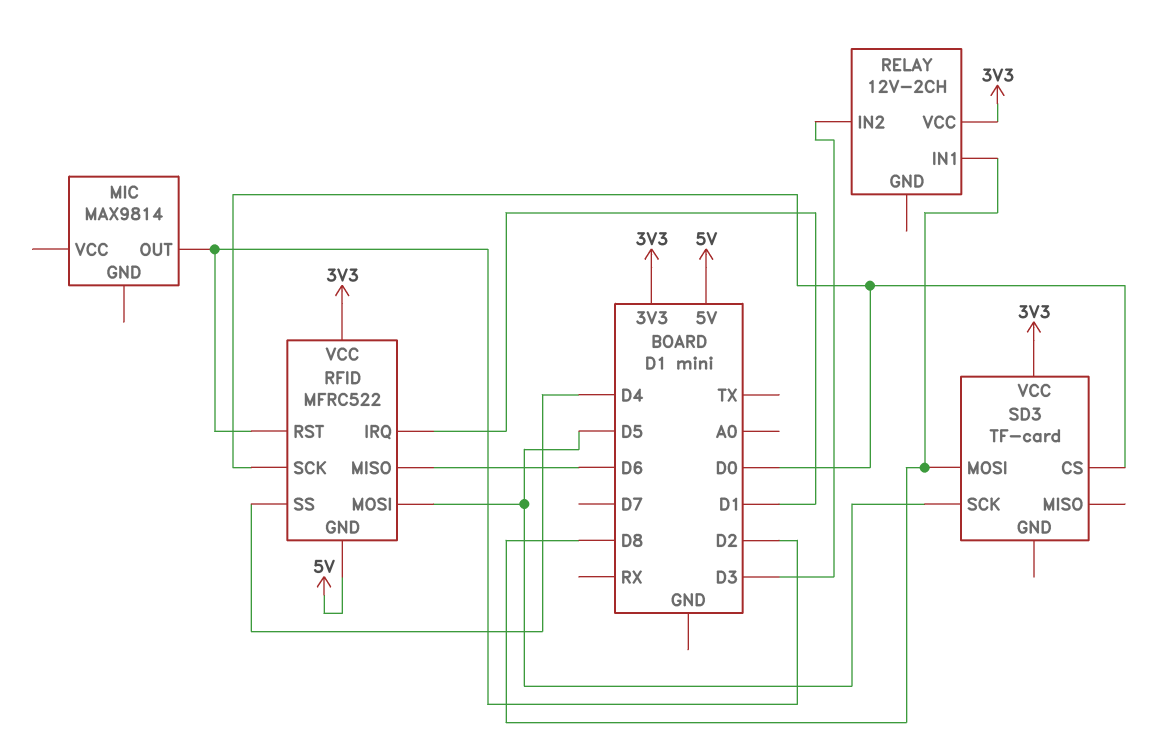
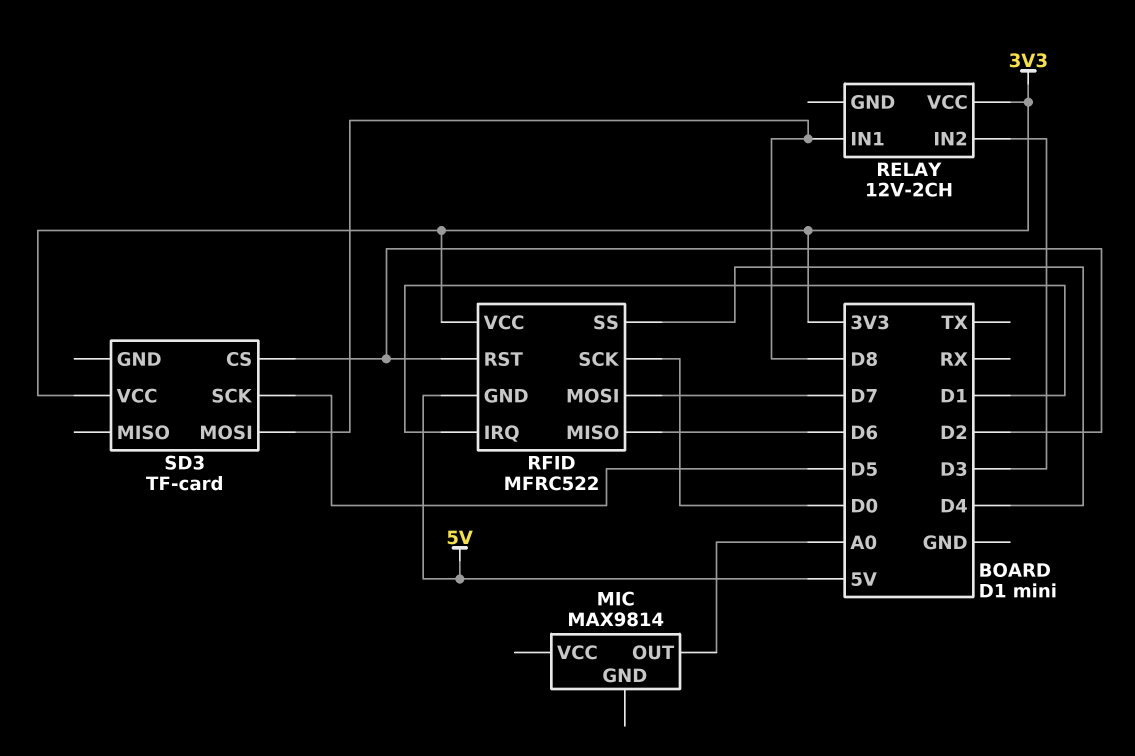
MIC pin OUT: D2 -> A0
RFID pin MOSI: D5 -> D7
SD3 pin CS: D0 -> D2

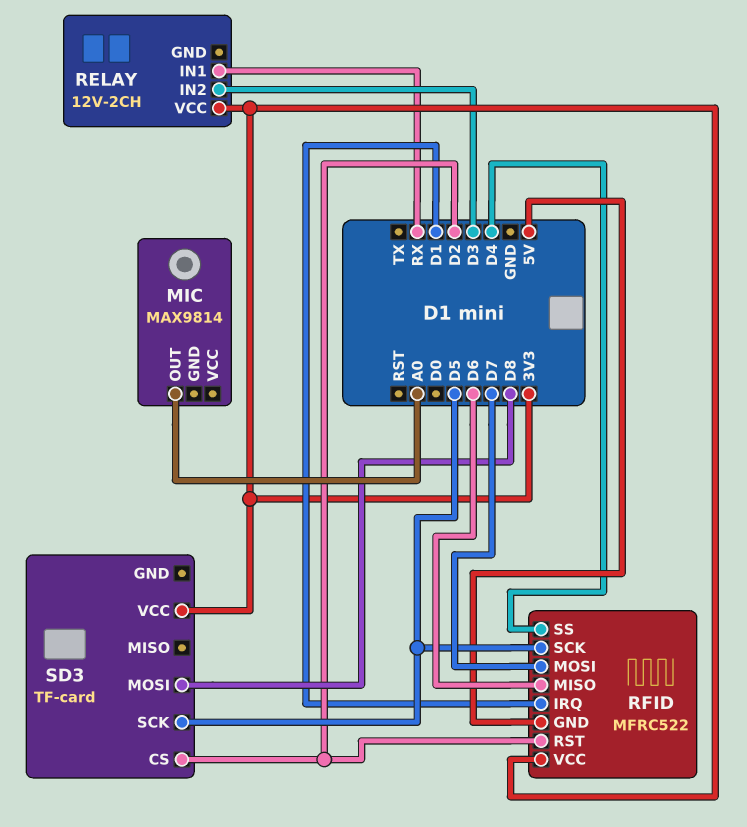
RELAY pin IN1: D8 -> RX
RFID pin SCK: D0 -> D5

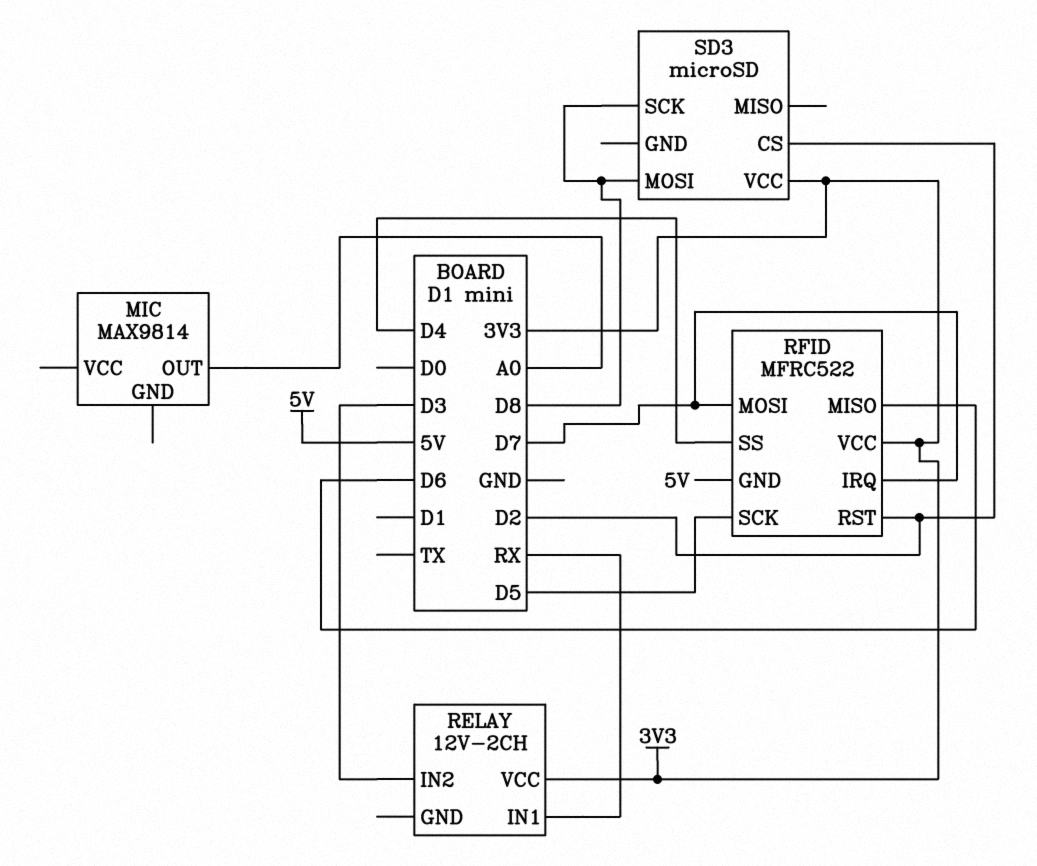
RFID pin IRQ: D1 -> D7
SD3: TF-card -> microSD
SD3 pin SCK: D5 -> D8

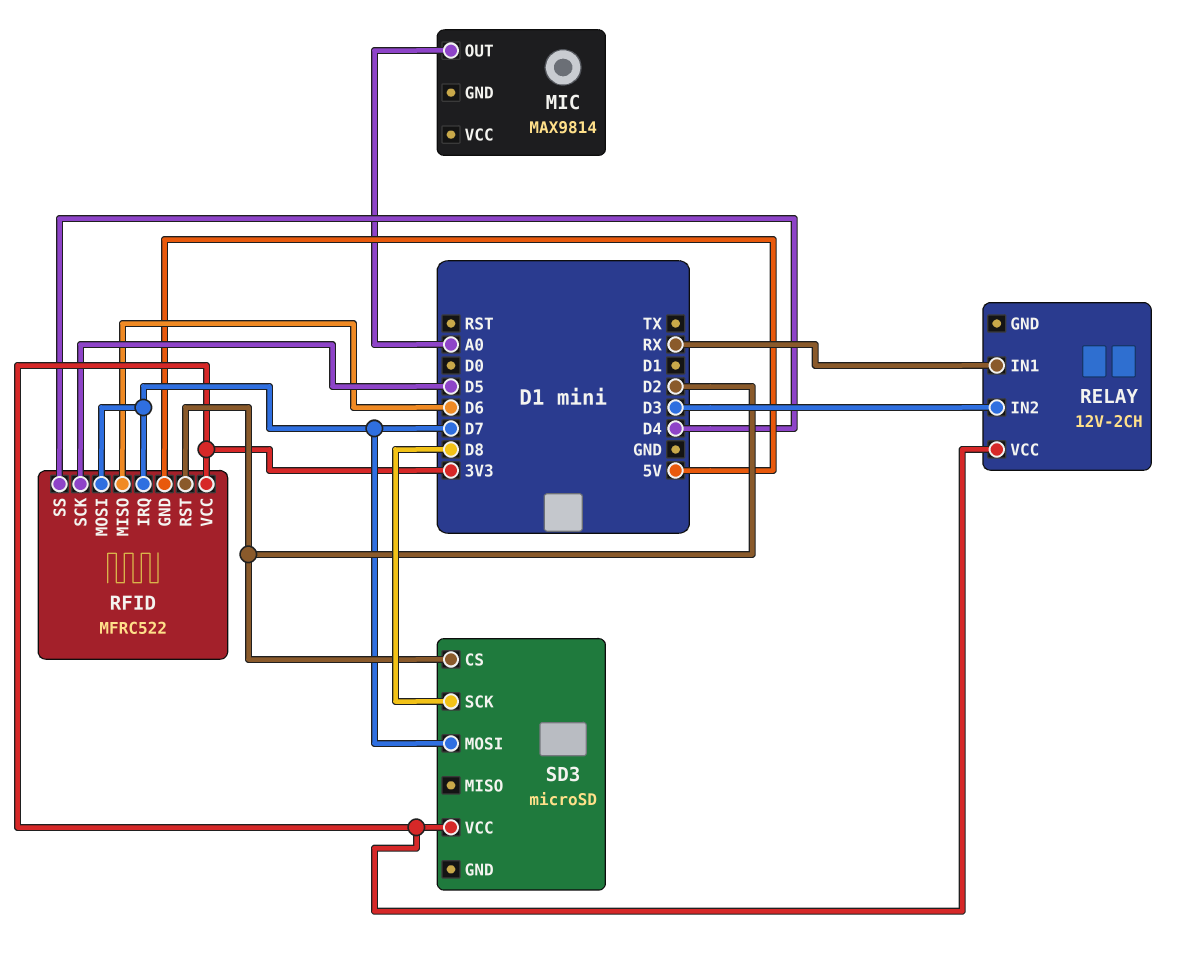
SD3 pin MOSI: D8 -> D7

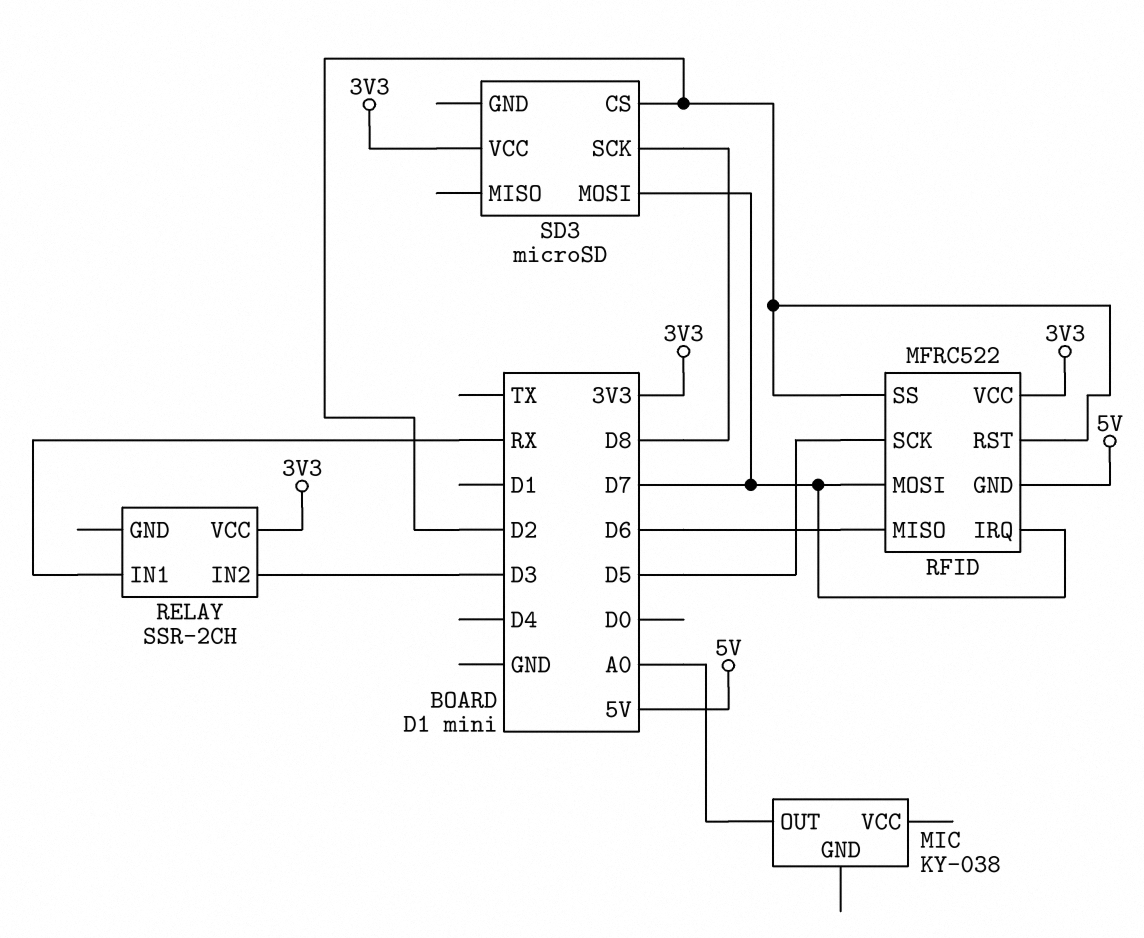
MIC: MAX9814 -> KY-038
RELAY: 12V-2CH -> SSR-2CH
RFID pin SS: D4 -> D2

